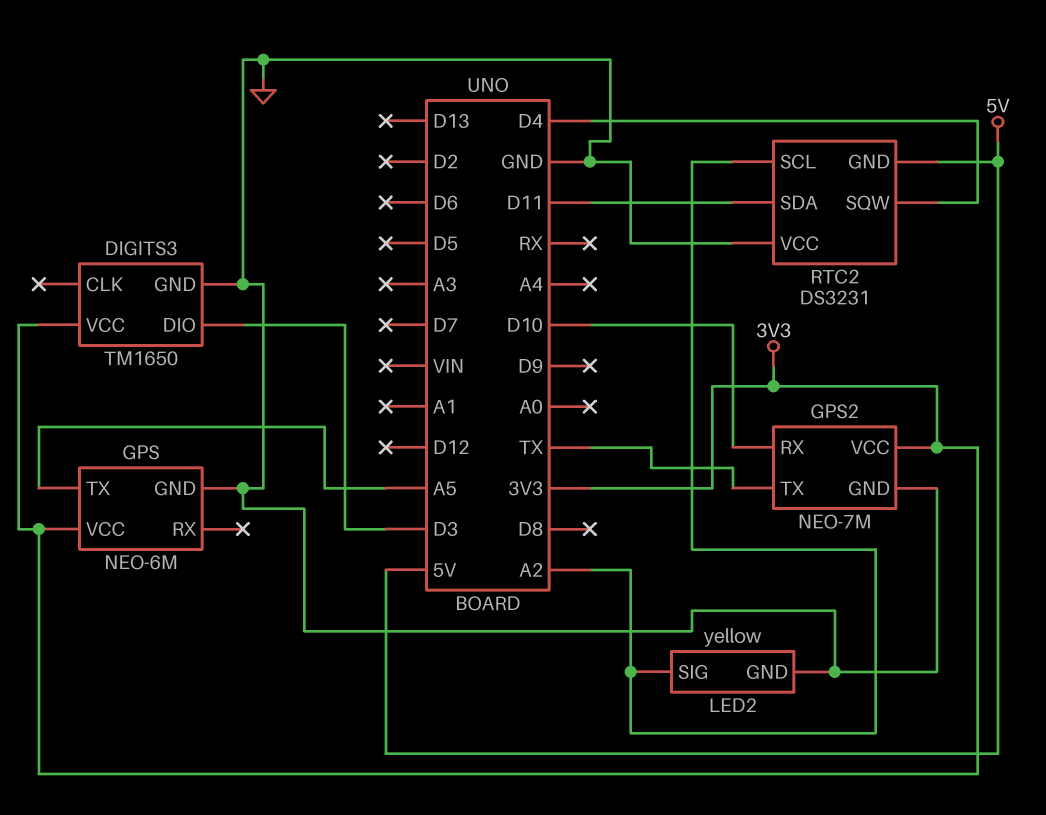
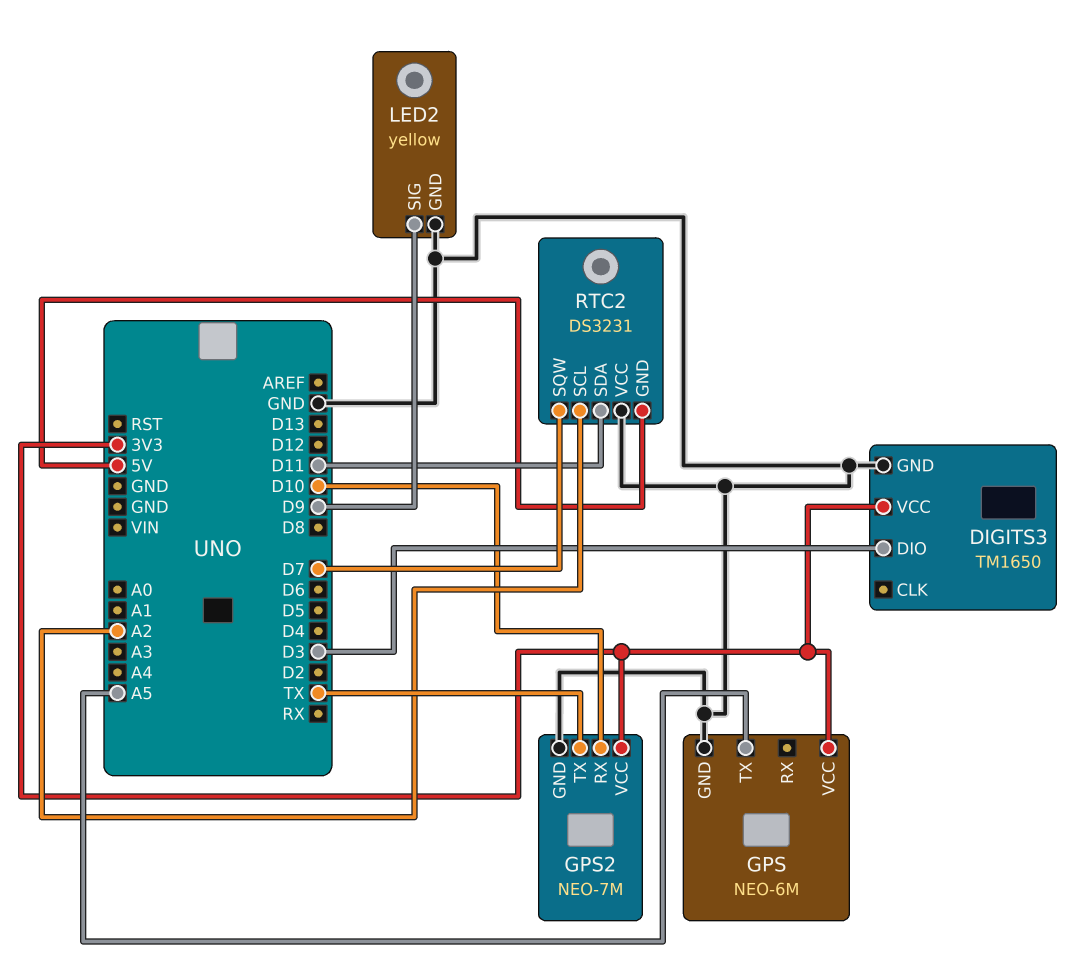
LED2 pin SIG: A2 -> D9
RTC2 pin SQW: D4 -> D7

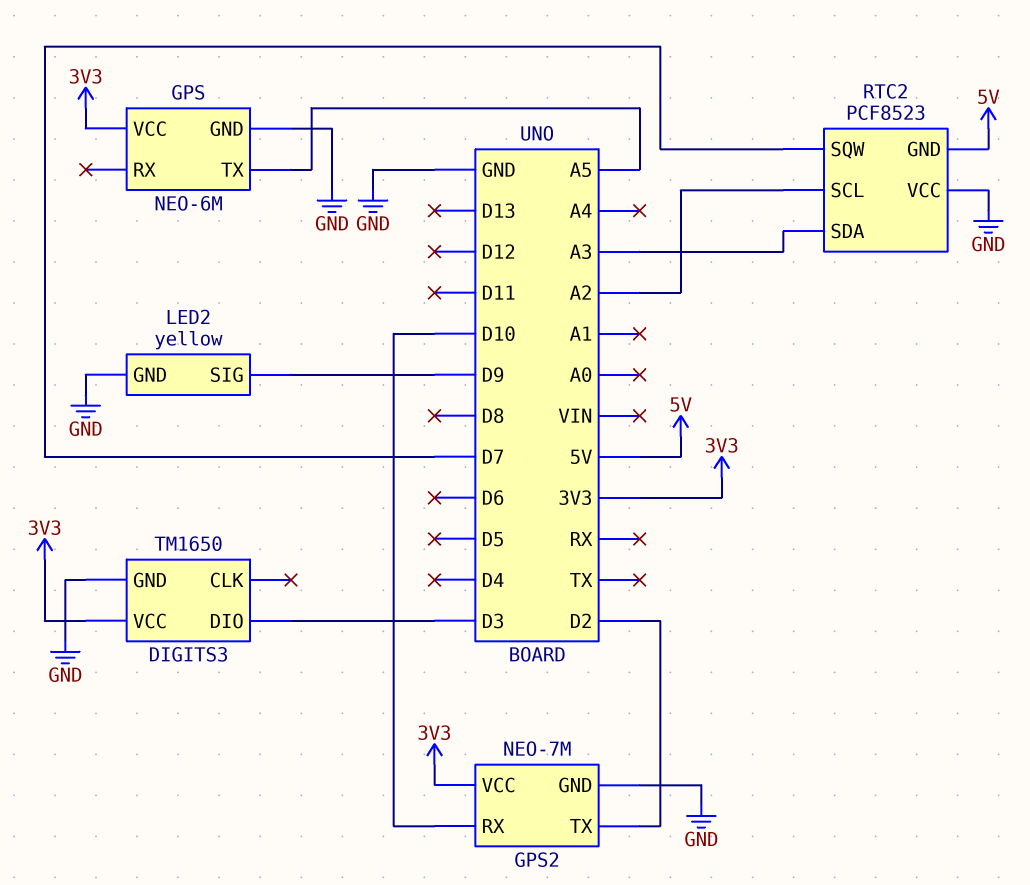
GPS2 pin TX: TX -> D2
RTC2: DS3231 -> PCF8523
RTC2 pin SDA: D11 -> A3

